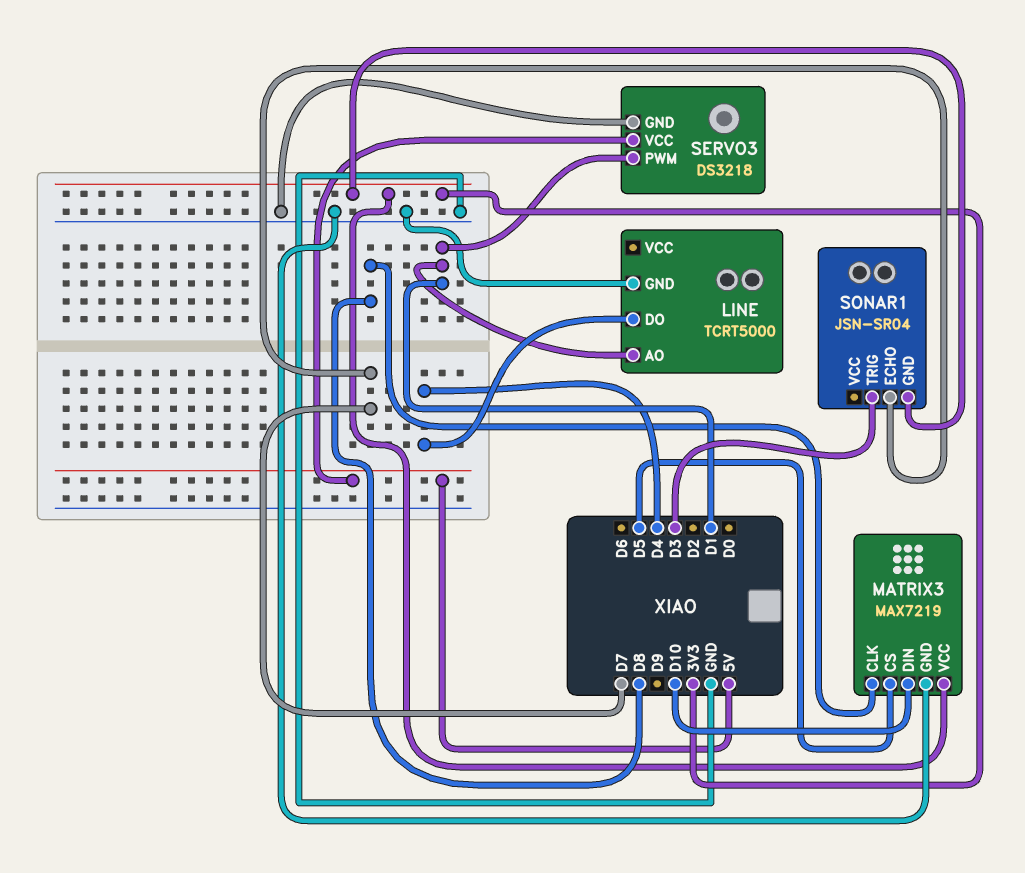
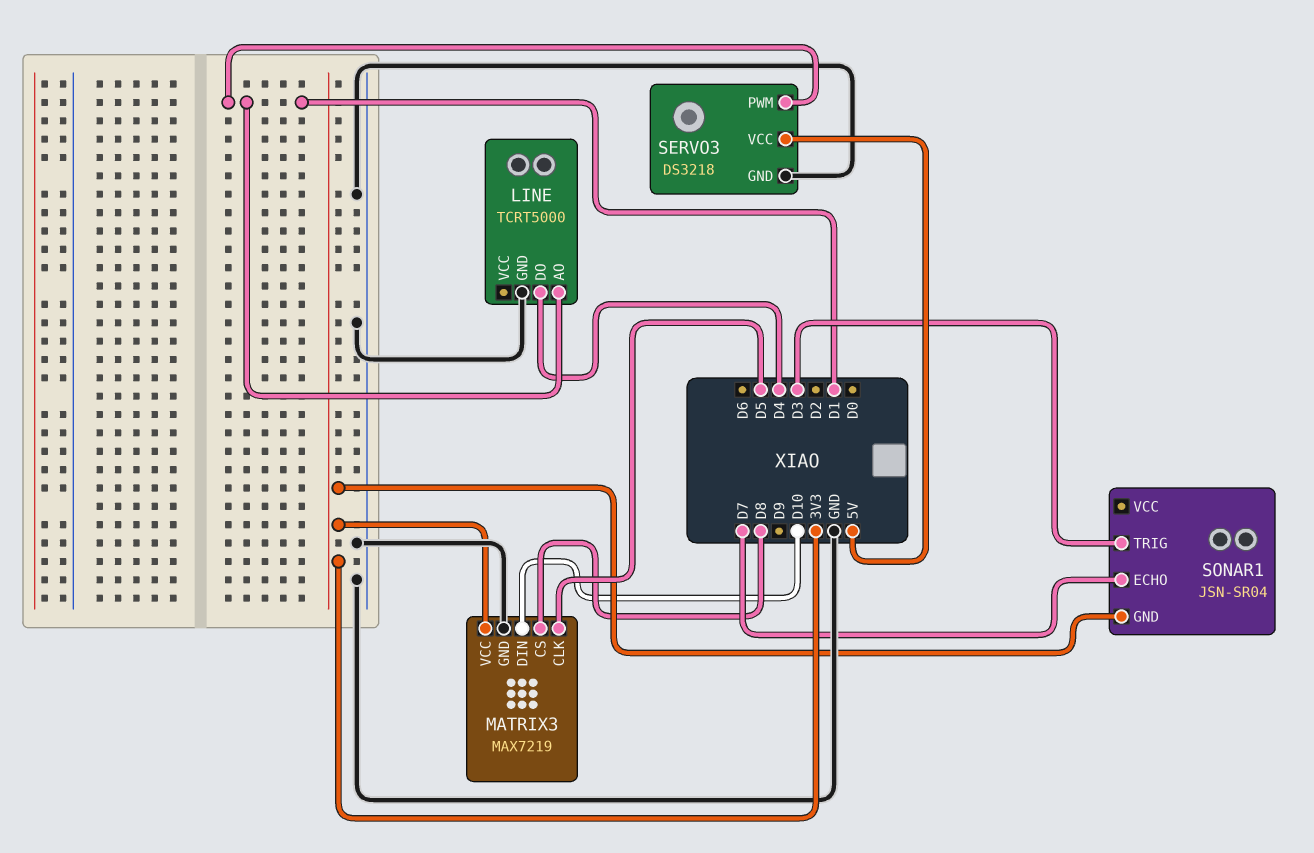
MATRIX3 pin CLK: D8 -> D5
MATRIX3 pin CS: D5 -> D8

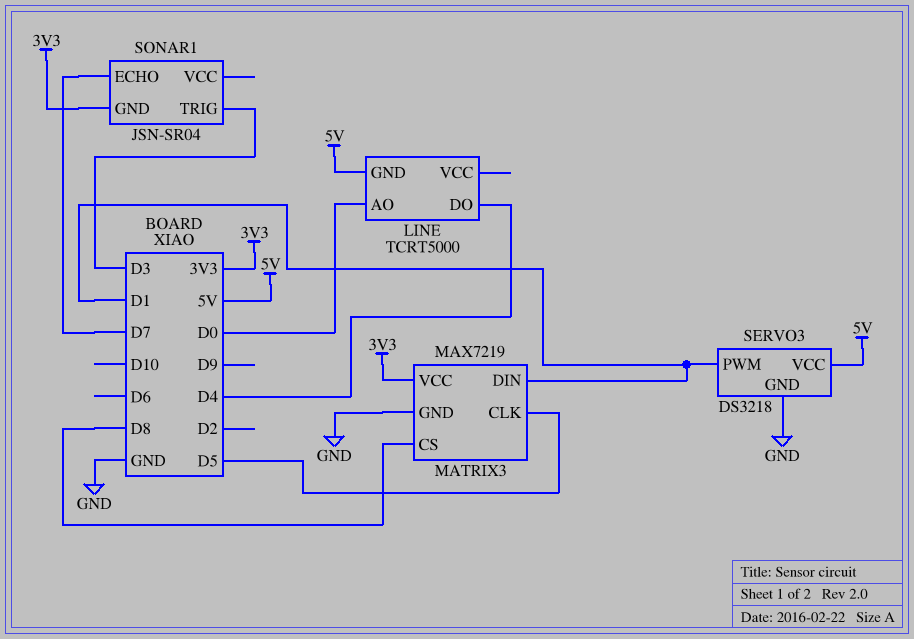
LINE pin AO: D1 -> D0
LINE pin GND: GND -> 5V
MATRIX3 pin DIN: D10 -> D1

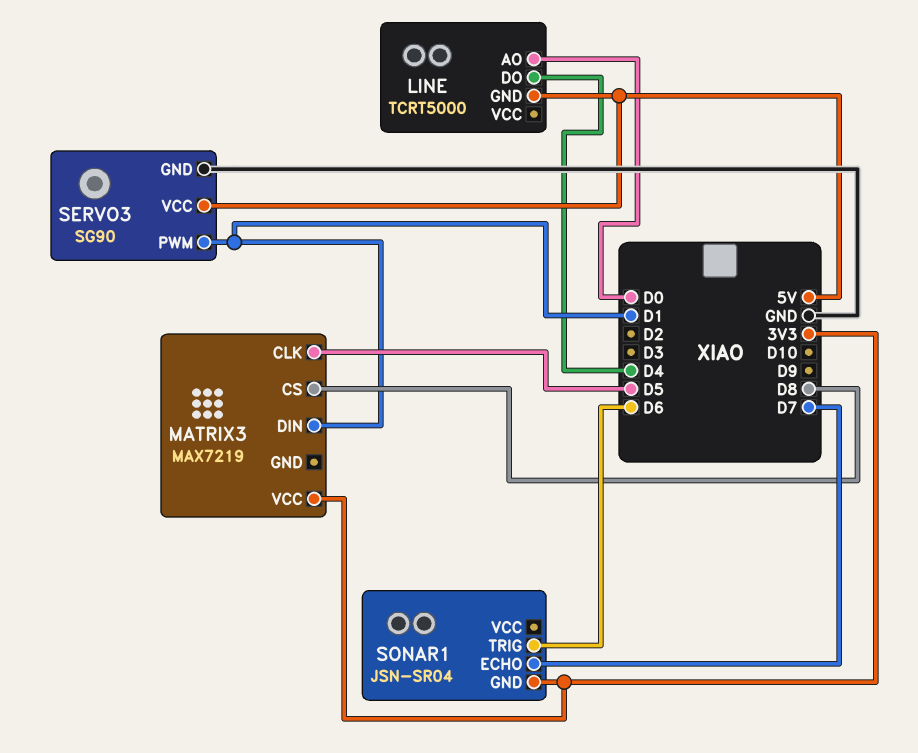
MATRIX3 pin GND: GND -> none
SERVO3: DS3218 -> SG90
SONAR1 pin TRIG: D3 -> D6

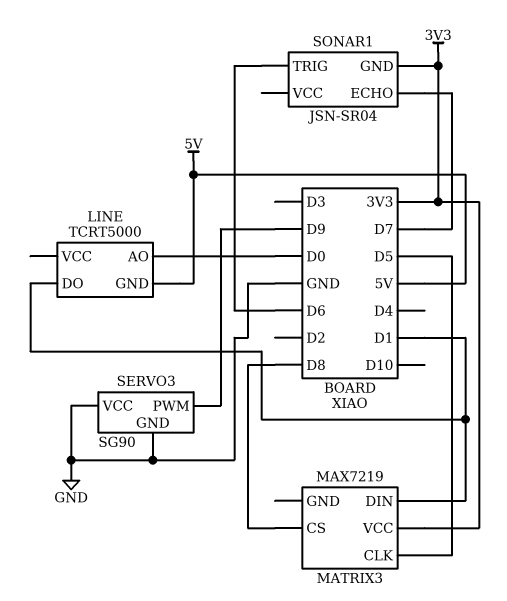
LINE pin DO: D4 -> D1
SERVO3 pin PWM: D1 -> D9
SERVO3 pin VCC: 5V -> GND

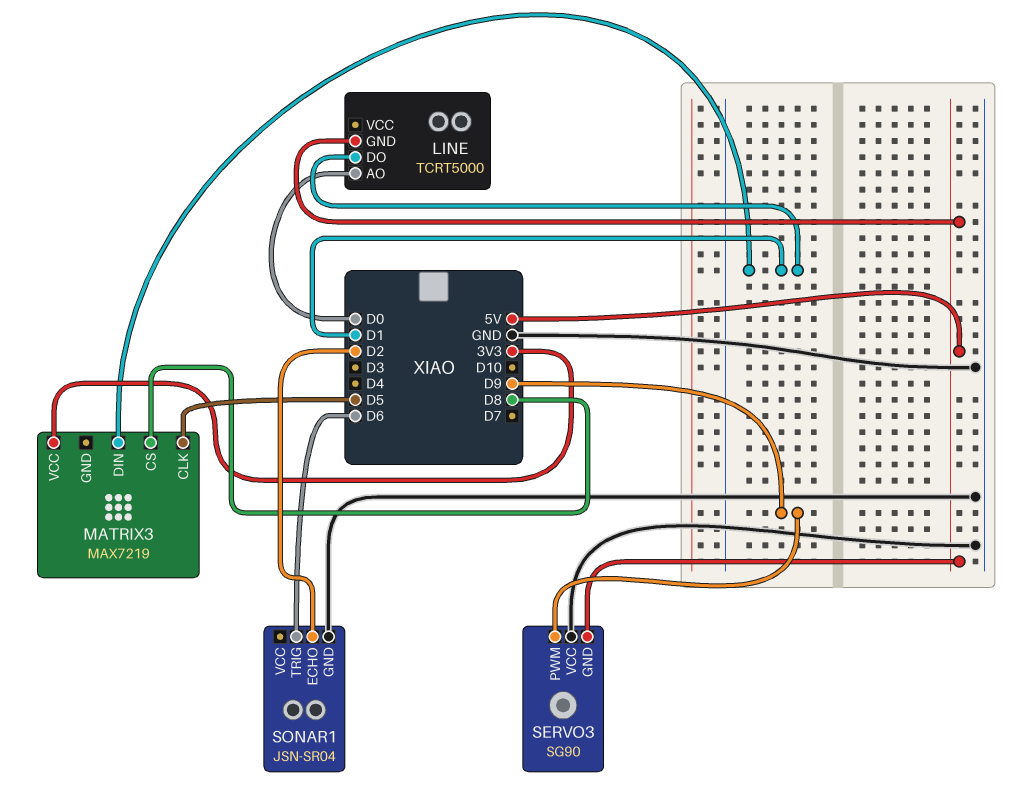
SERVO3 pin GND: GND -> 5V
SONAR1 pin ECHO: D7 -> D2
SONAR1 pin GND: 3V3 -> GND

